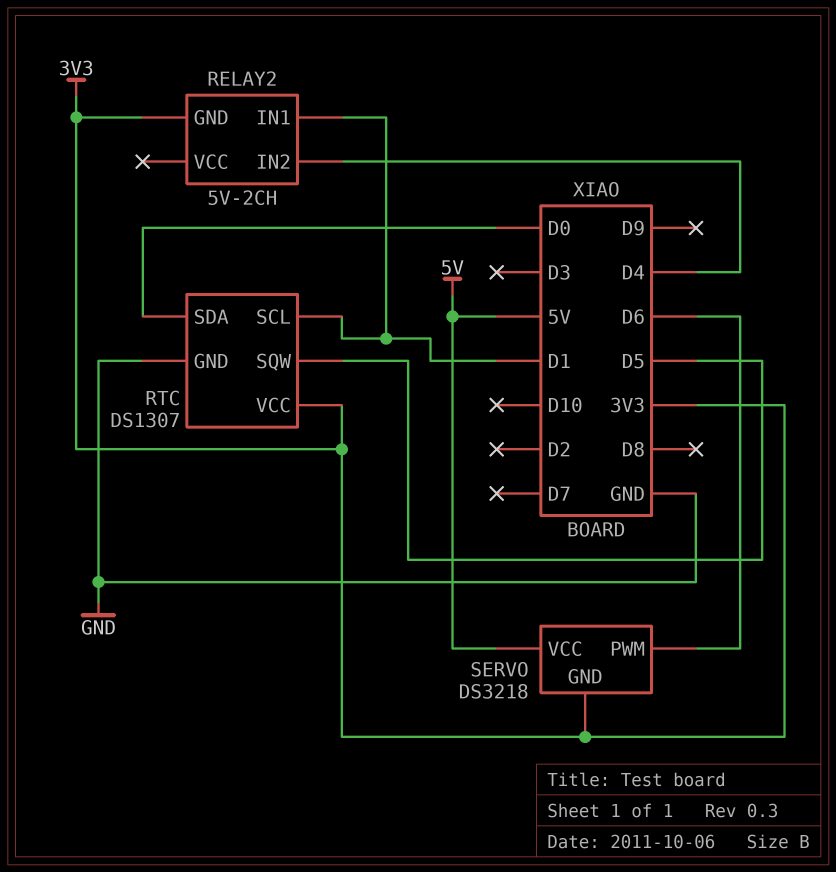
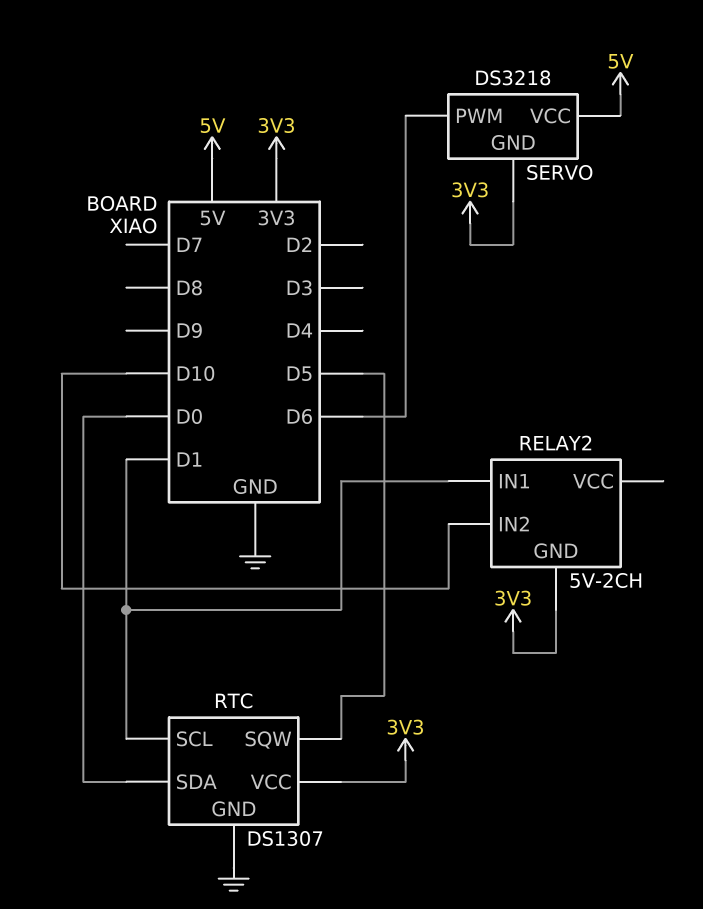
RELAY2 pin IN2: D4 -> D10

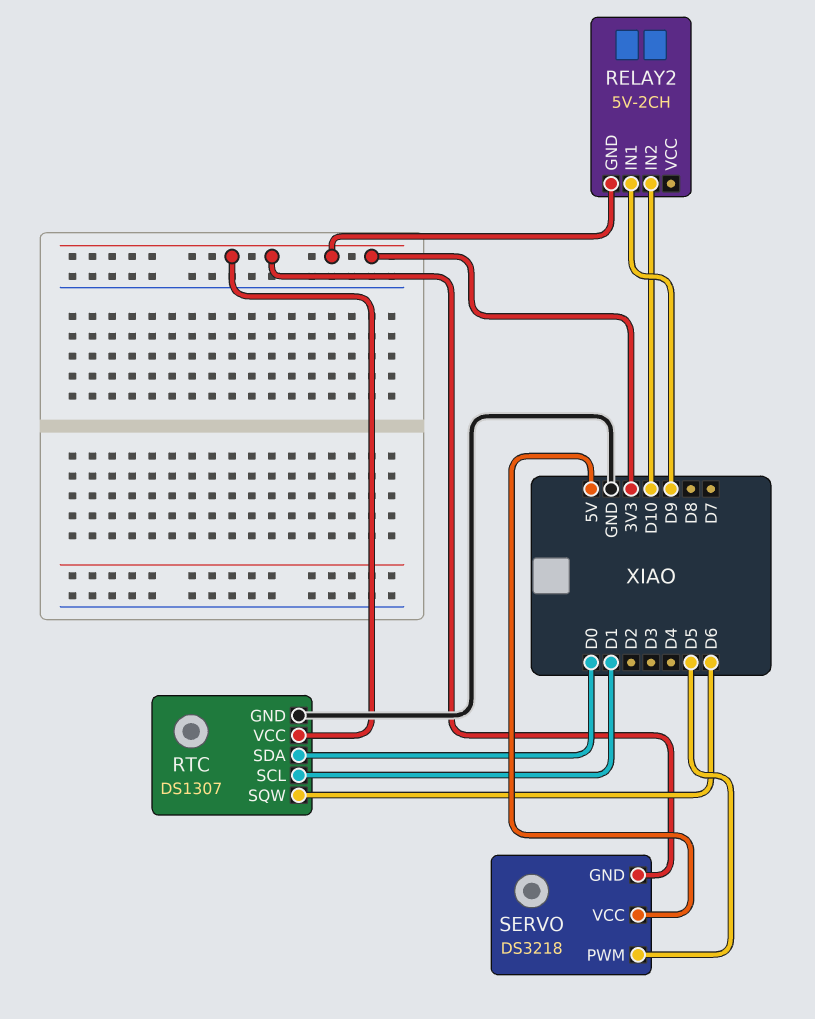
RELAY2 pin IN1: D1 -> D9
RTC pin SQW: D5 -> D6
SERVO pin PWM: D6 -> D5

